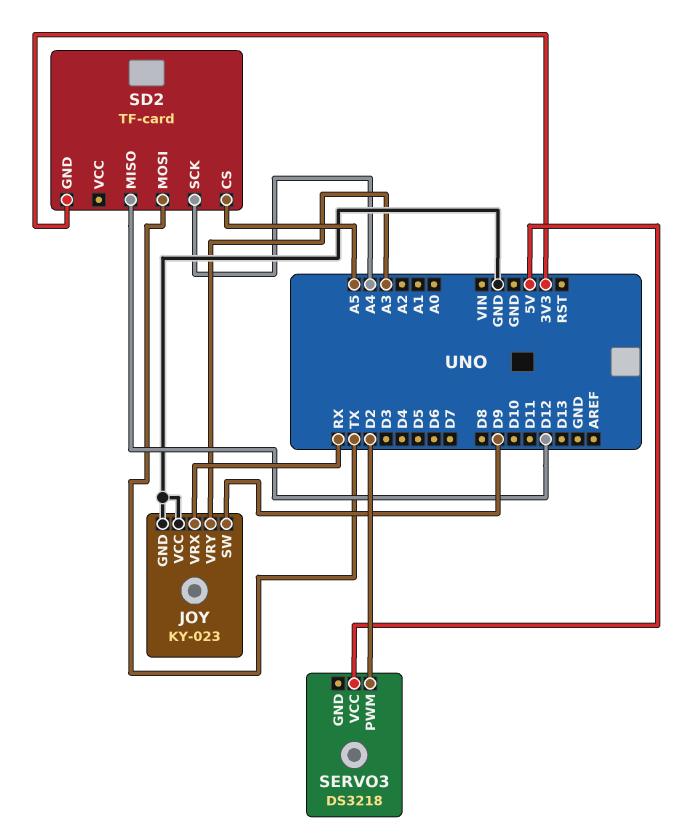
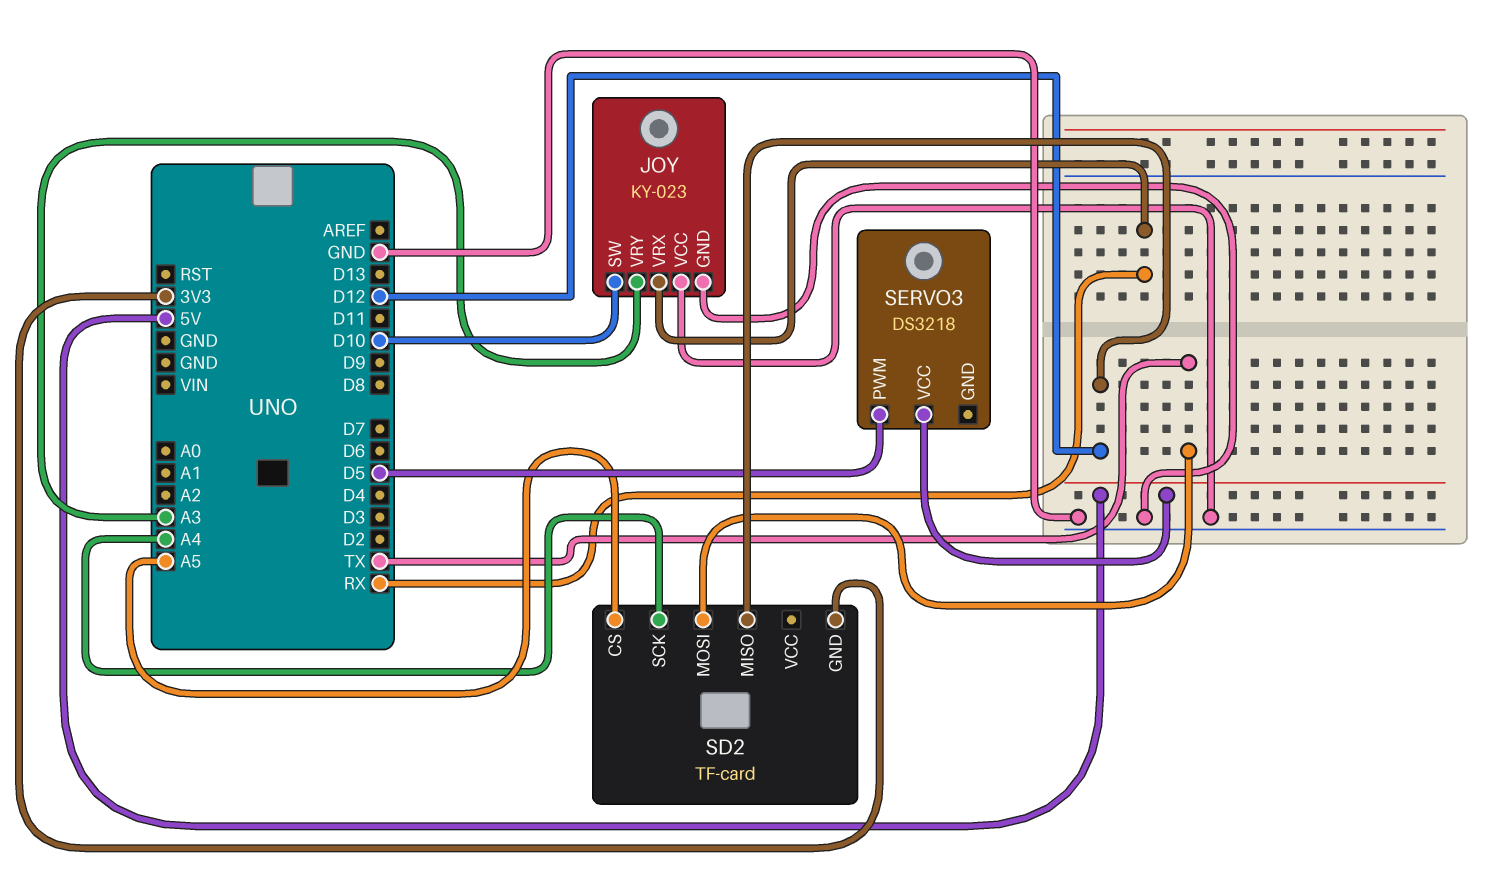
JOY pin SW: D9 -> D10
SERVO3 pin PWM: D2 -> D5

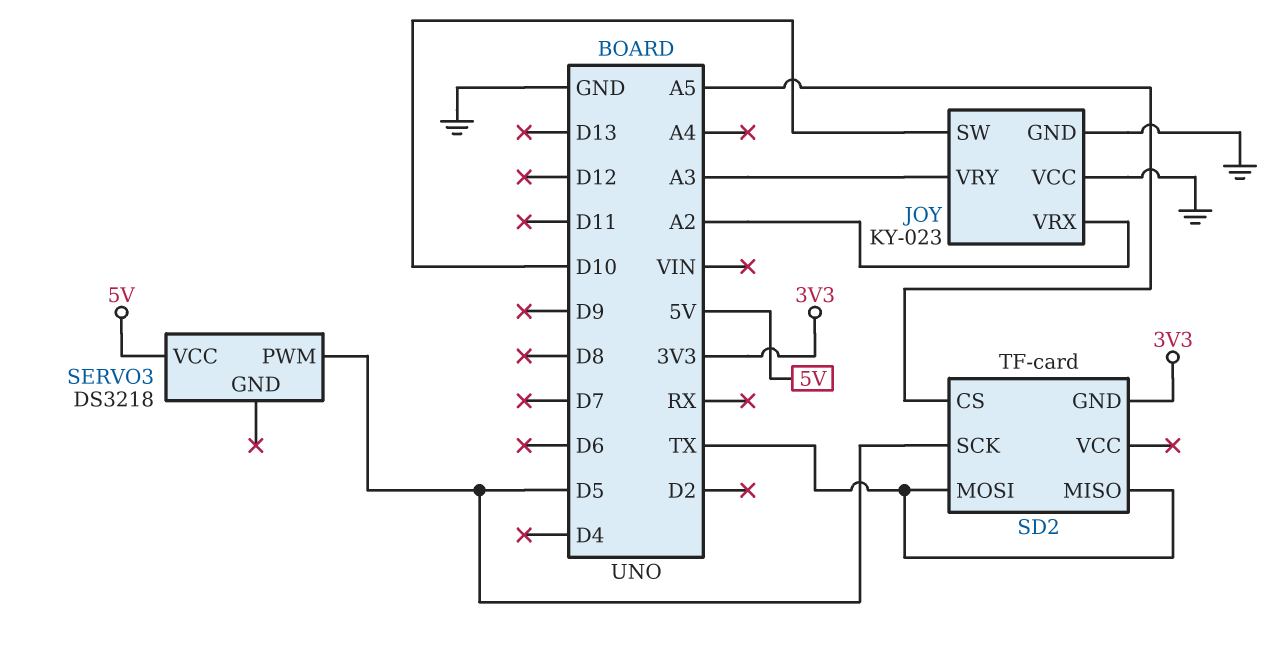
JOY pin VRX: RX -> A2
SD2 pin MISO: D12 -> TX
SD2 pin SCK: A4 -> D5

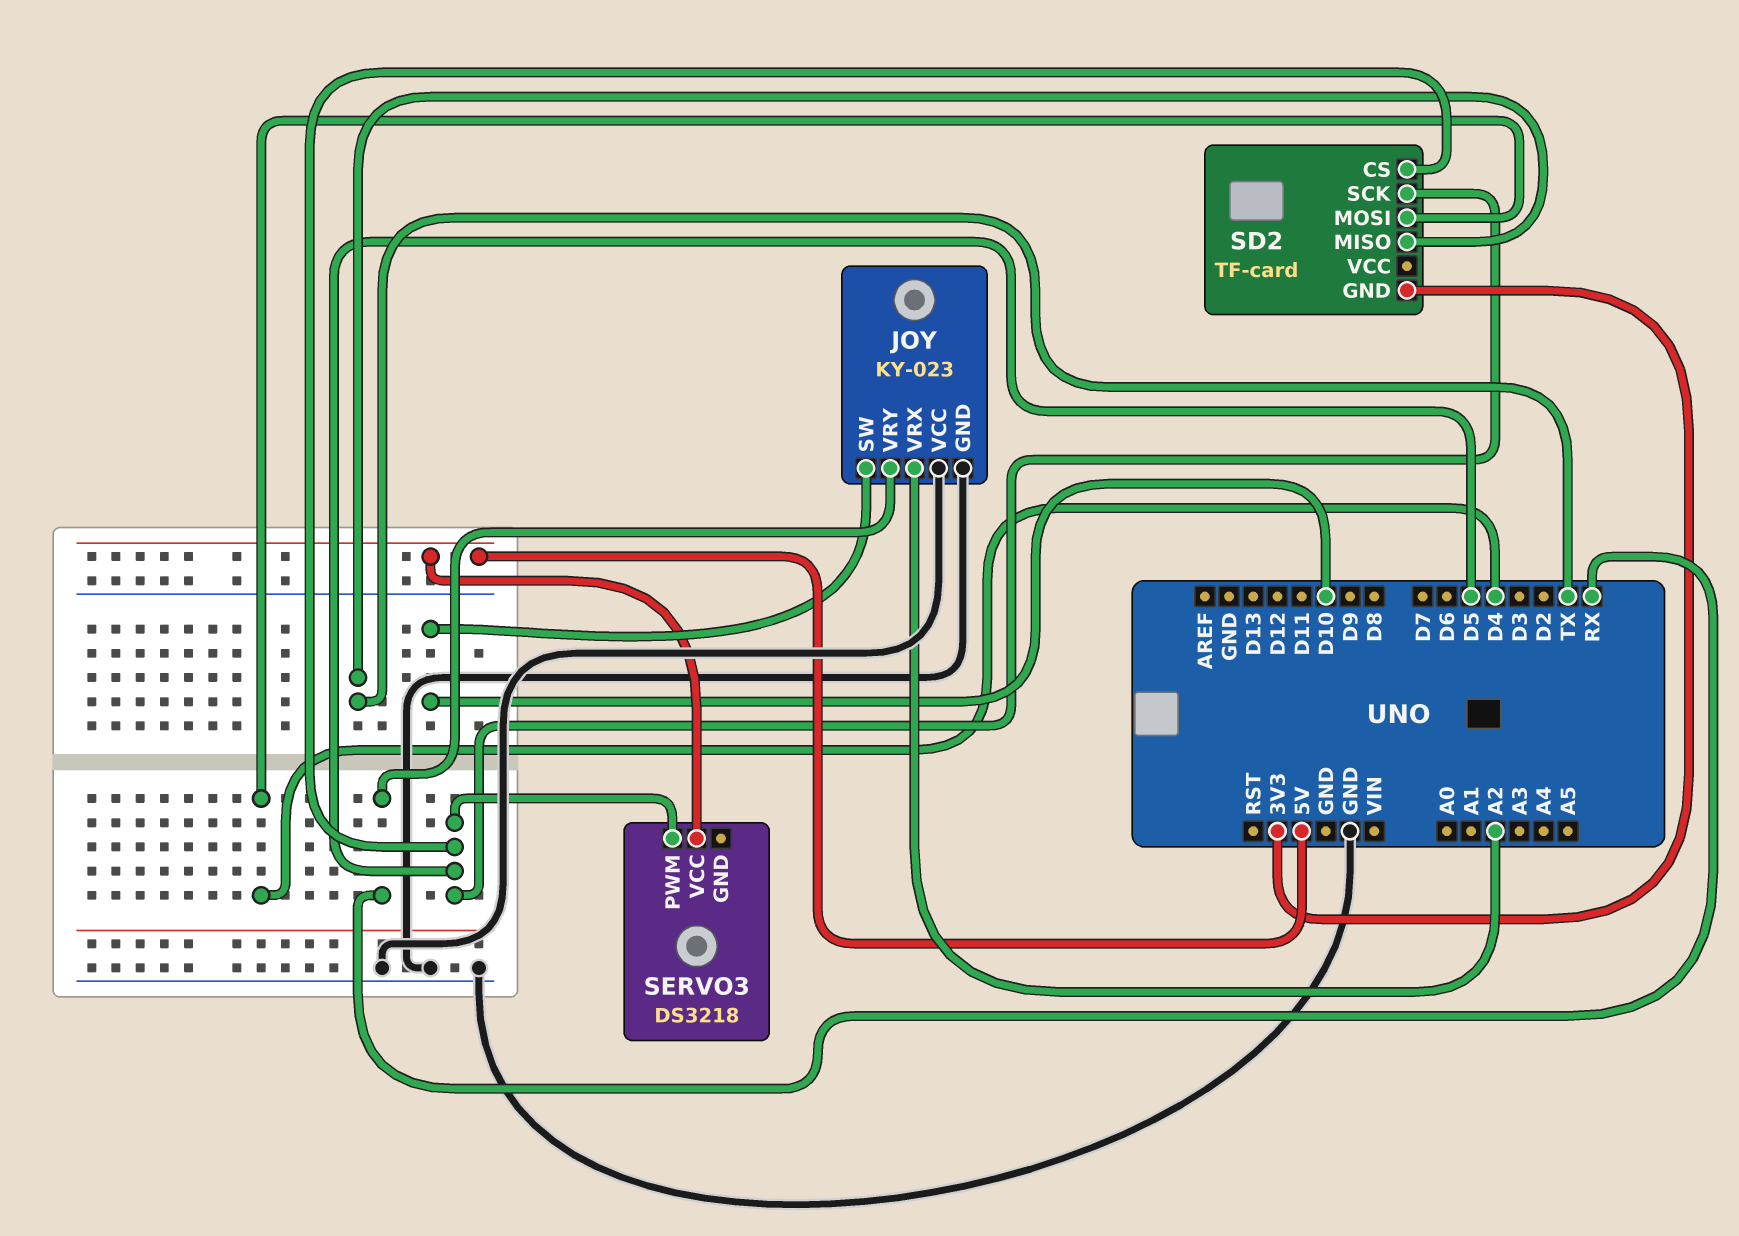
JOY pin VRY: A3 -> RX
SD2 pin CS: A5 -> D5
SD2 pin MOSI: TX -> D4

